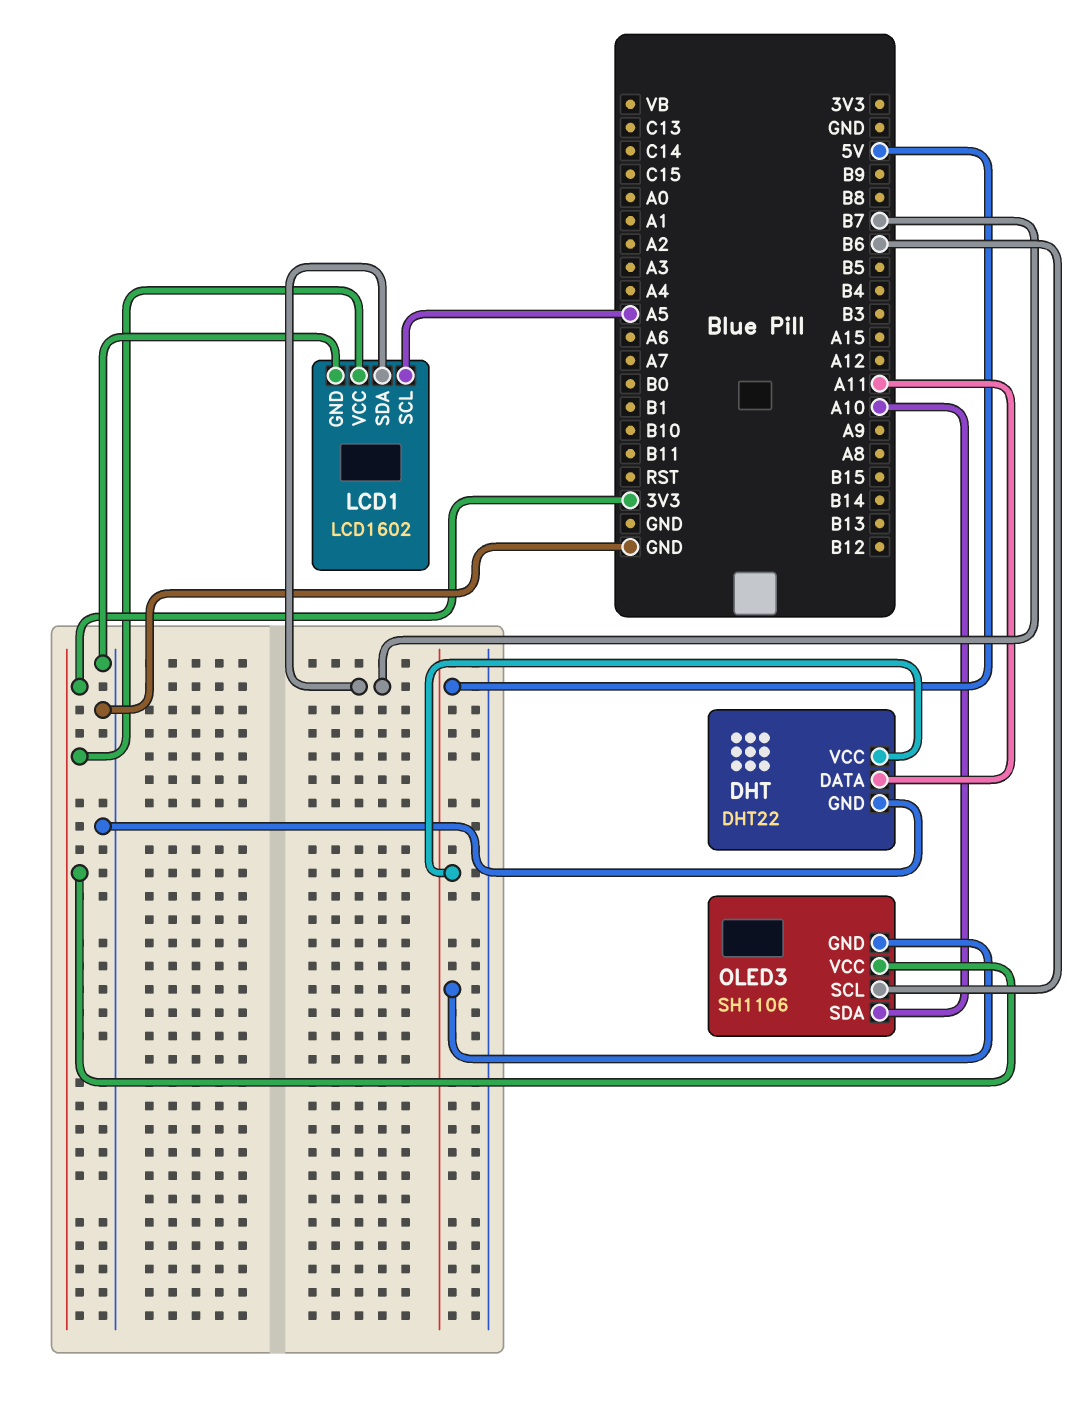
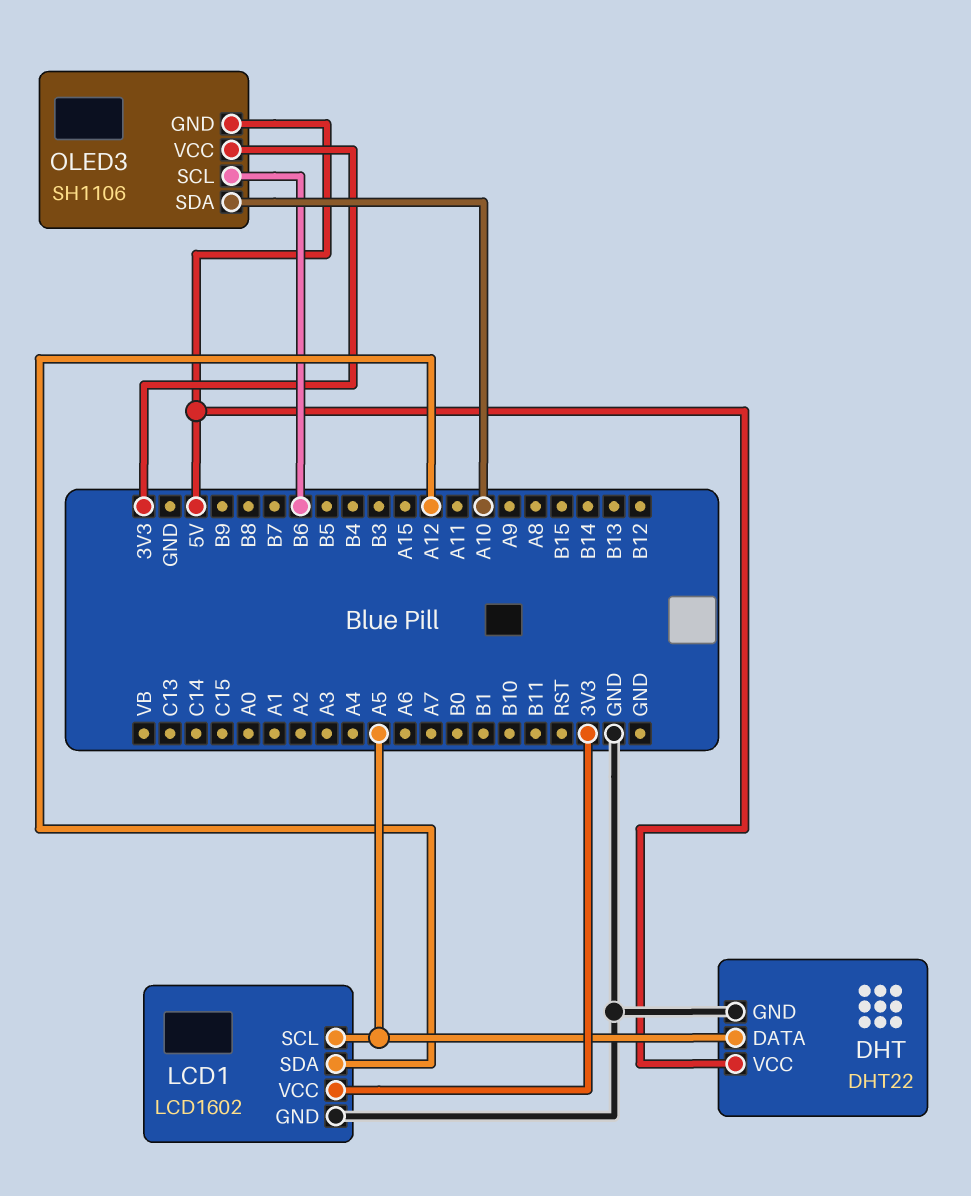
DHT pin DATA: A11 -> A5
LCD1 pin SDA: B7 -> A12

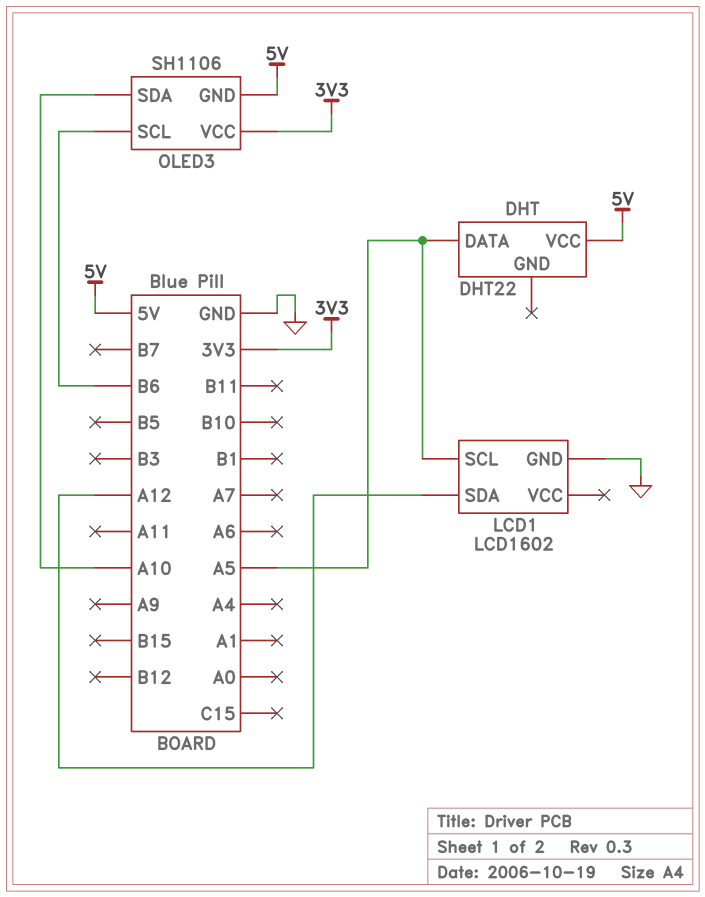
DHT pin GND: GND -> none
LCD1 pin VCC: 3V3 -> none

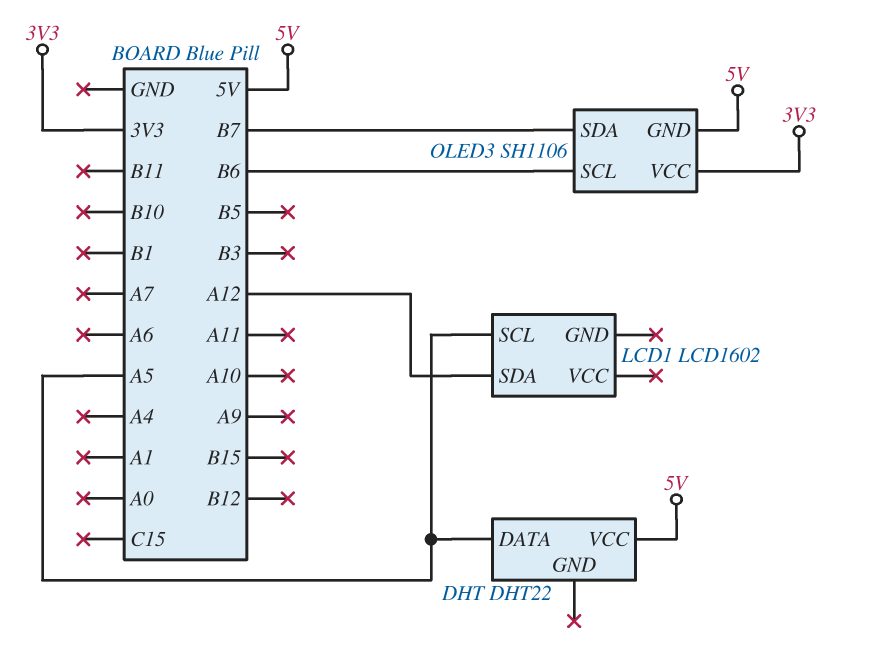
LCD1 pin GND: GND -> none
OLED3 pin SDA: A10 -> B7

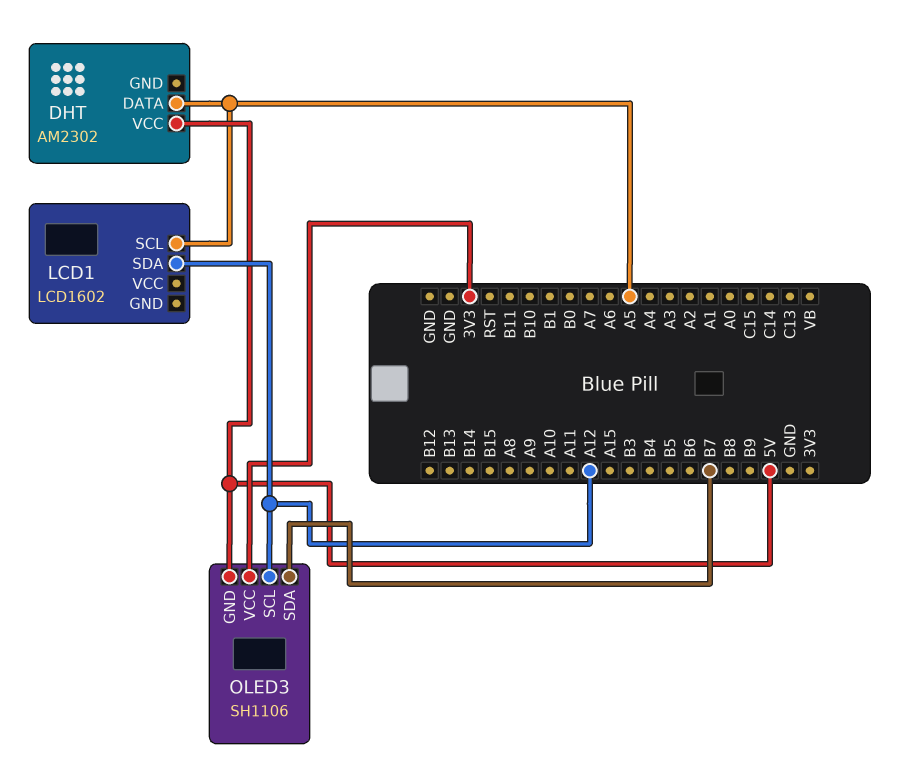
DHT: DHT22 -> AM2302
OLED3 pin SCL: B6 -> A12

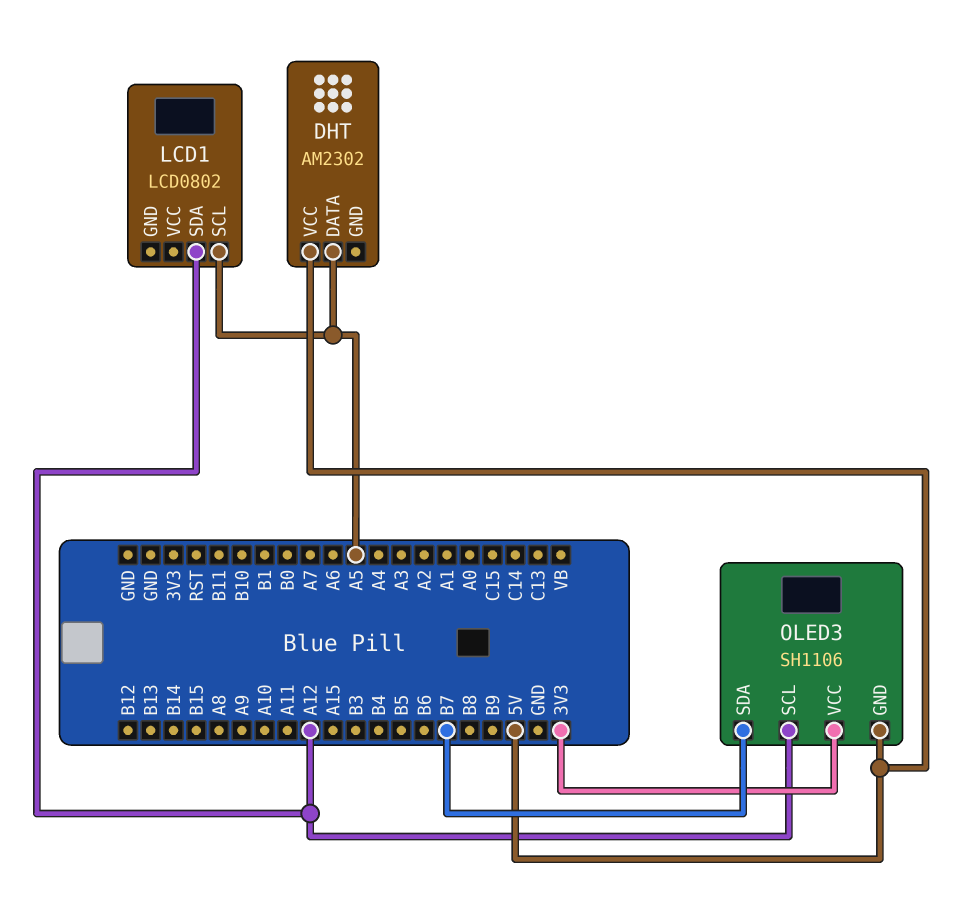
LCD1: LCD1602 -> LCD0802

